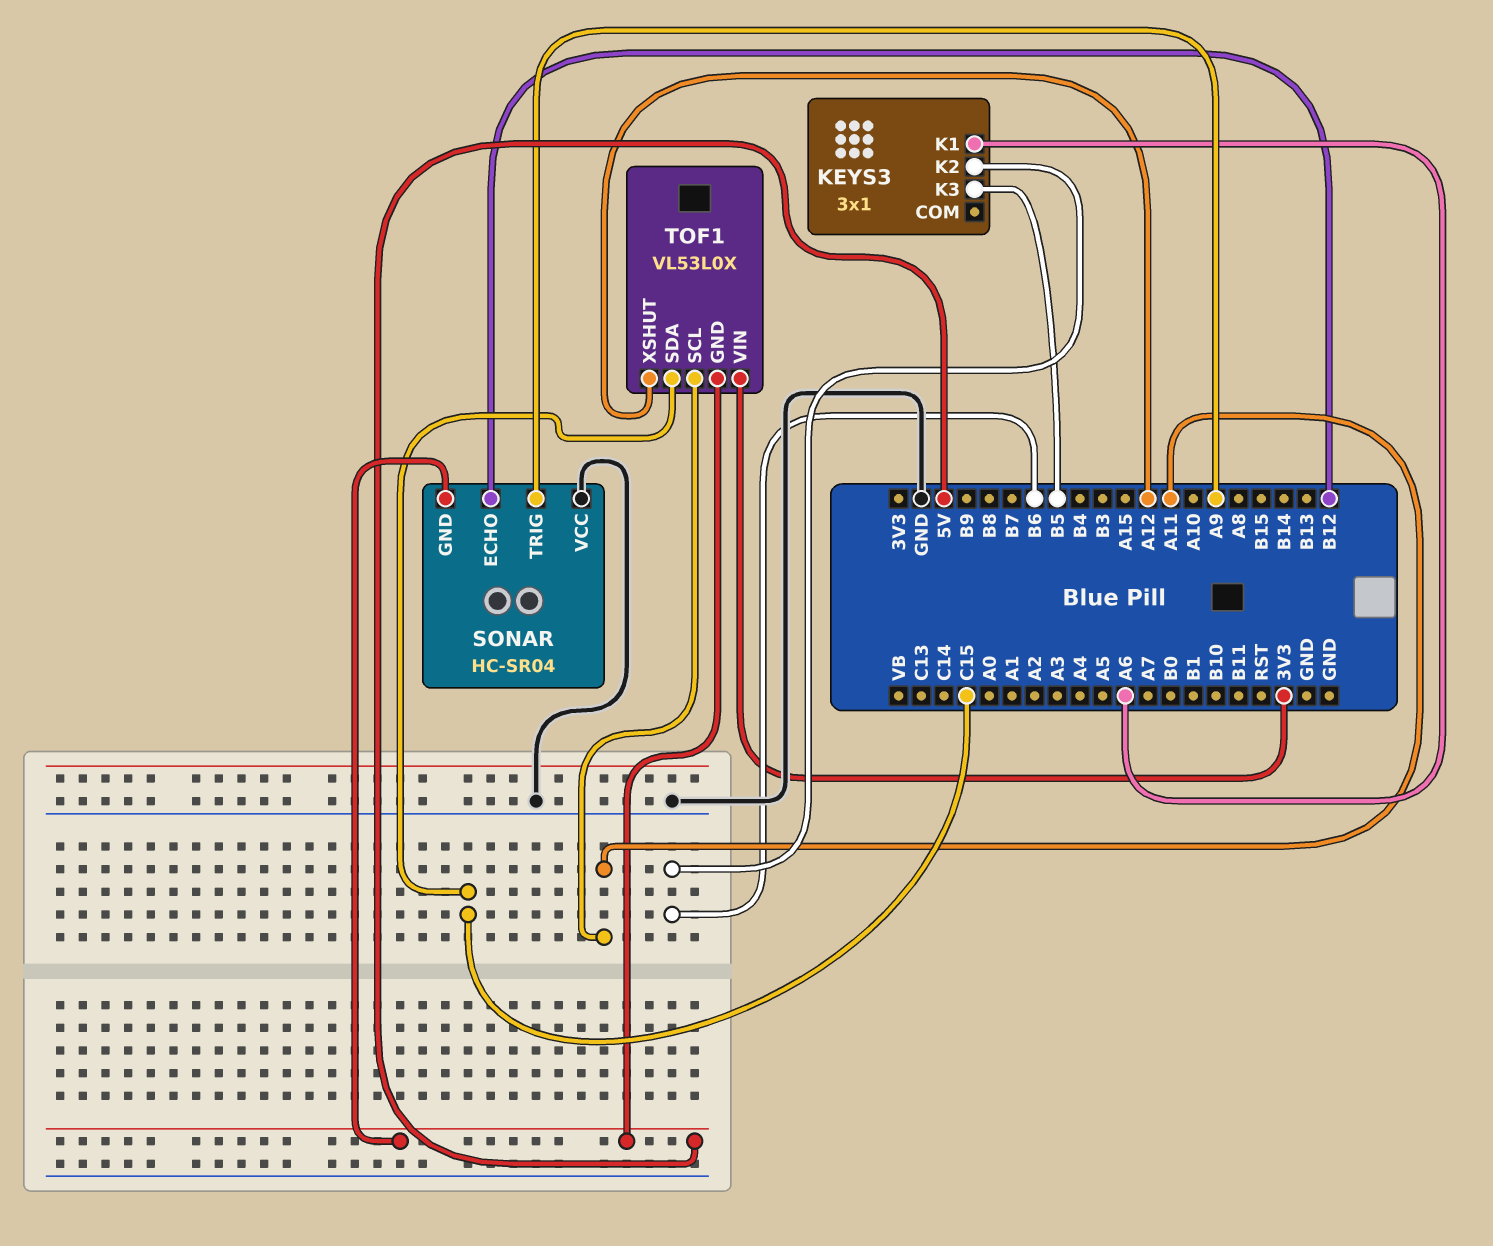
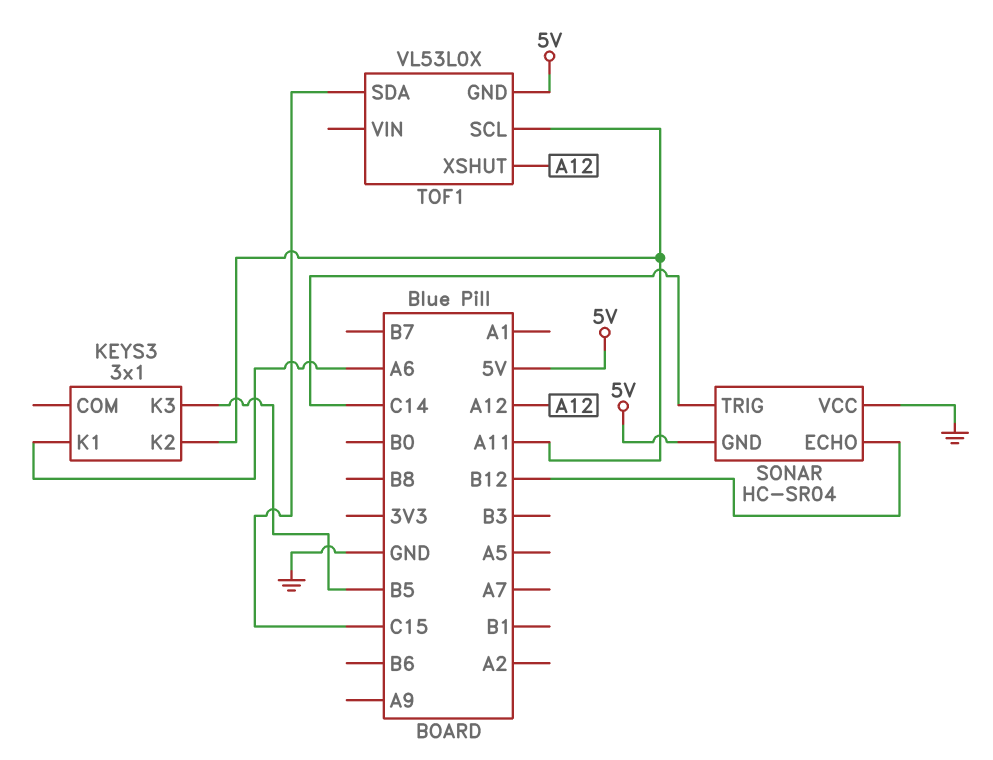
KEYS3 pin K2: B6 -> A11
SONAR pin TRIG: A9 -> C14
TOF1 pin VIN: 3V3 -> none

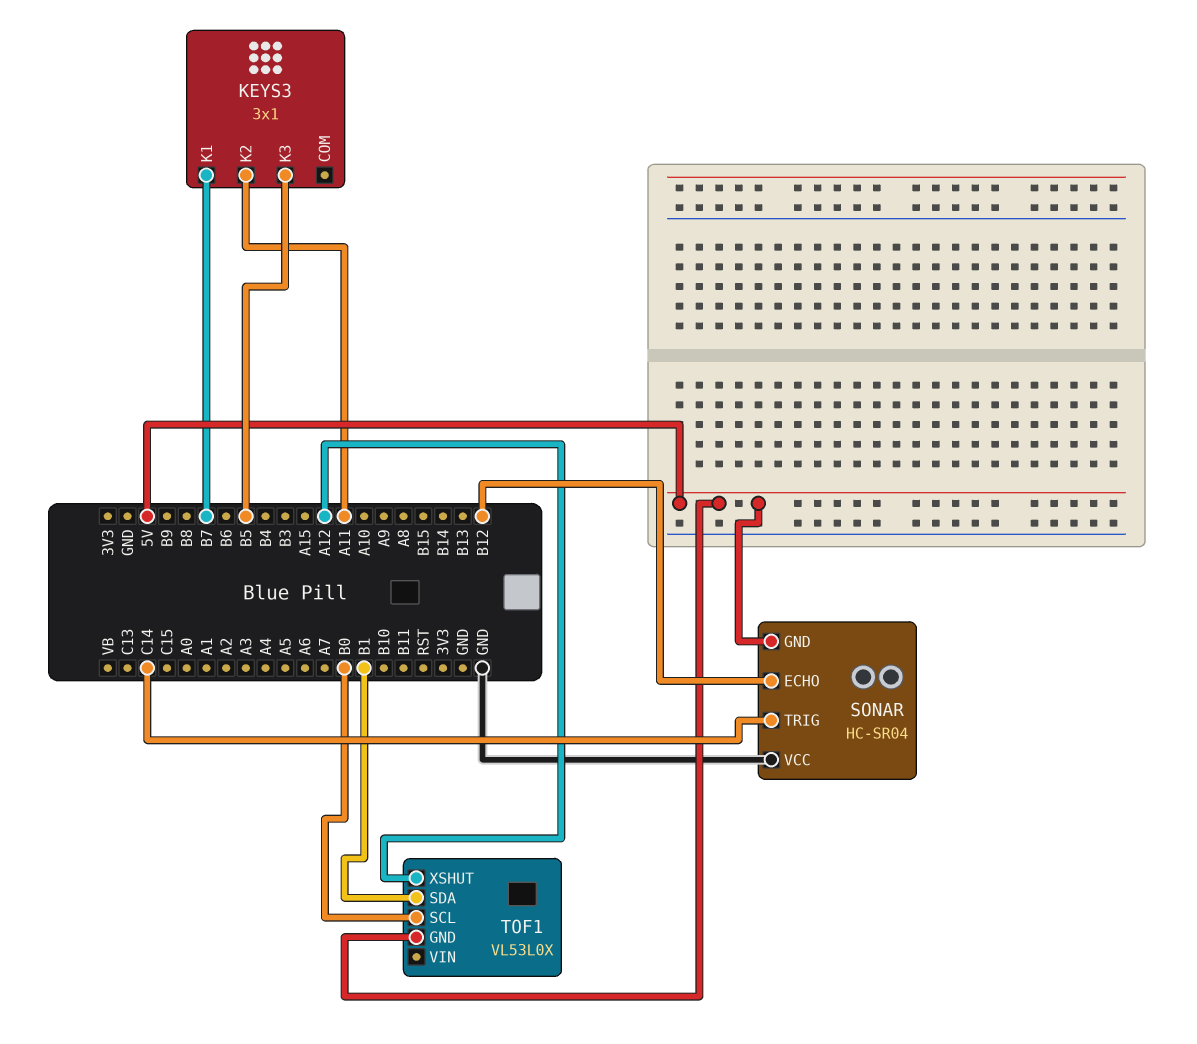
KEYS3 pin K1: A6 -> B7
TOF1 pin SCL: A11 -> B0
TOF1 pin SDA: C15 -> B1

